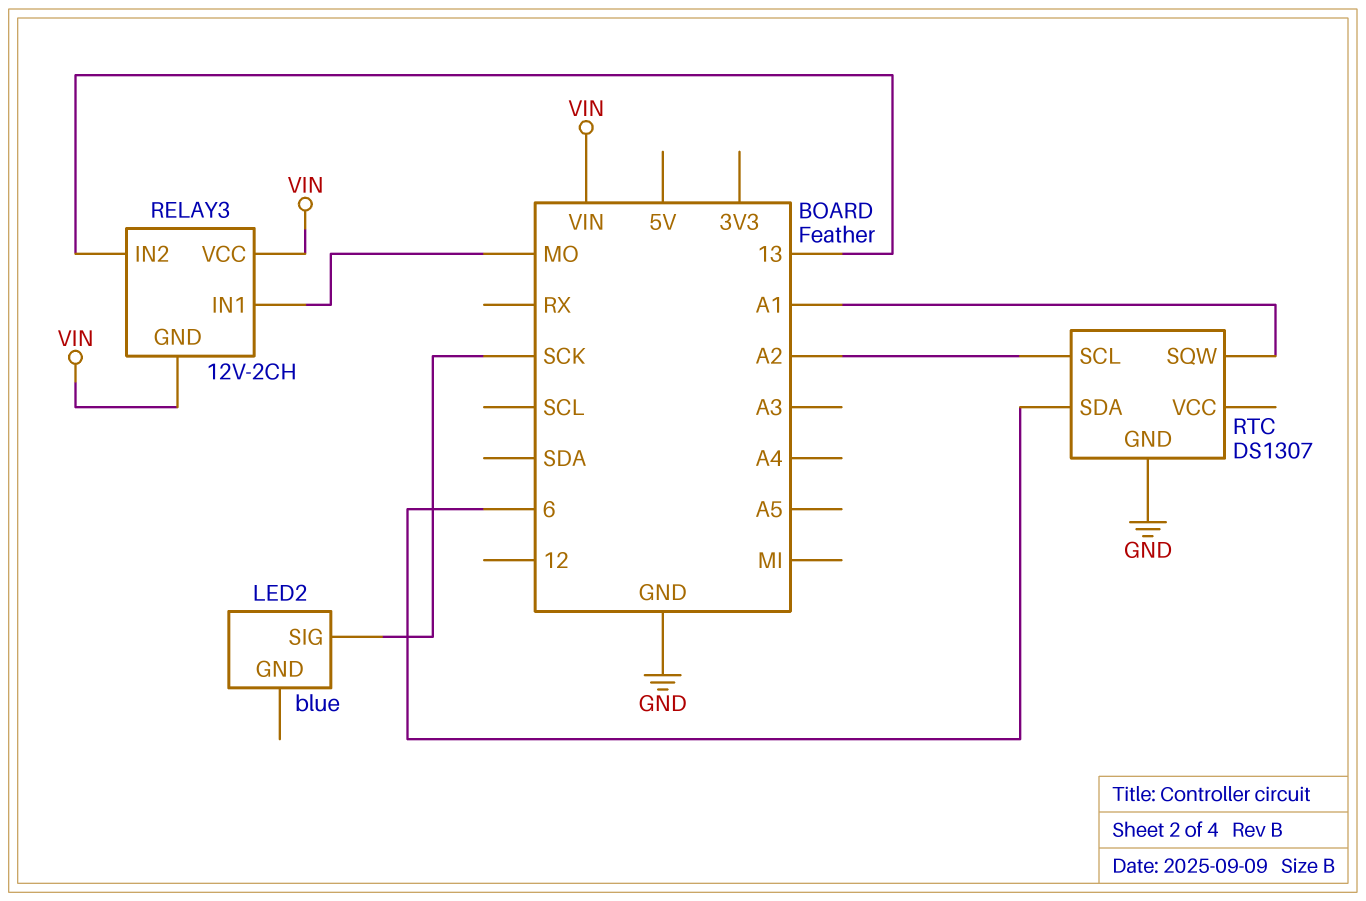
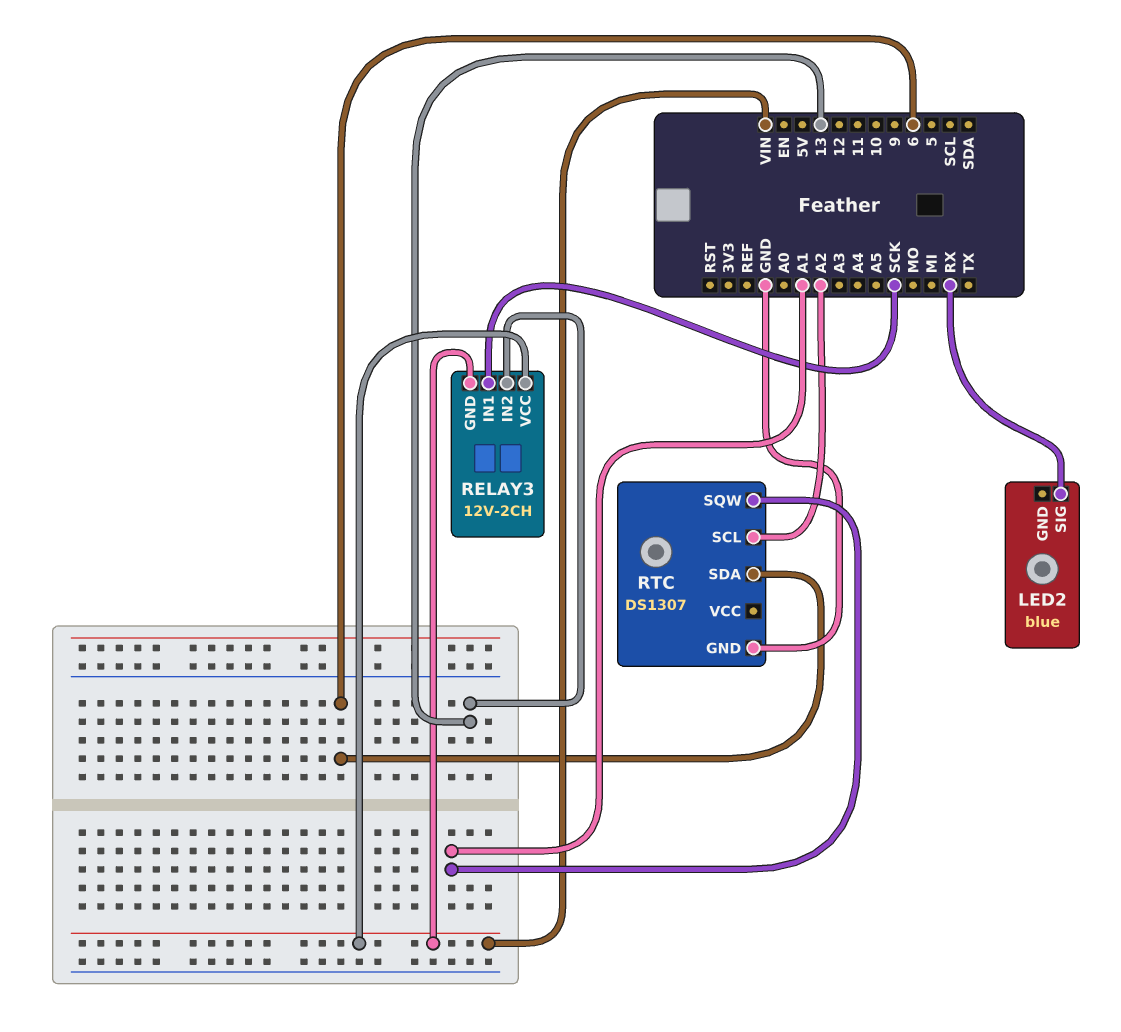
LED2 pin SIG: SCK -> RX
RELAY3 pin IN1: MO -> SCK

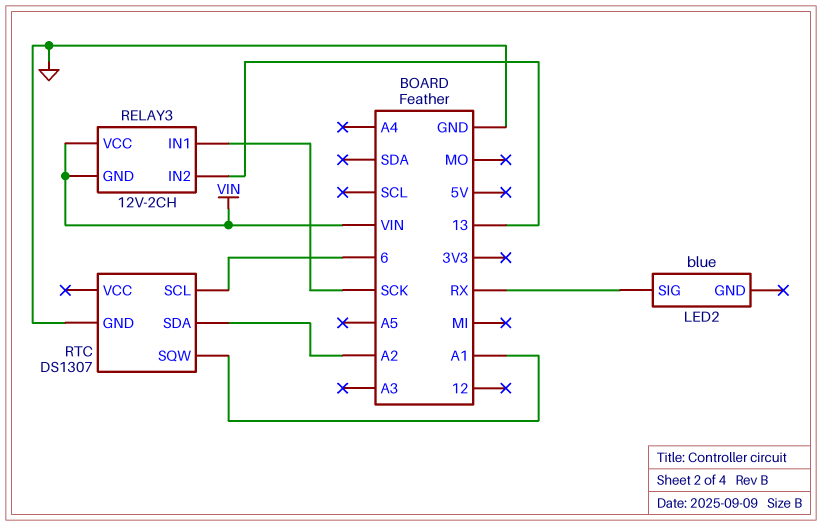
RTC pin SCL: A2 -> 6
RTC pin SDA: 6 -> A2

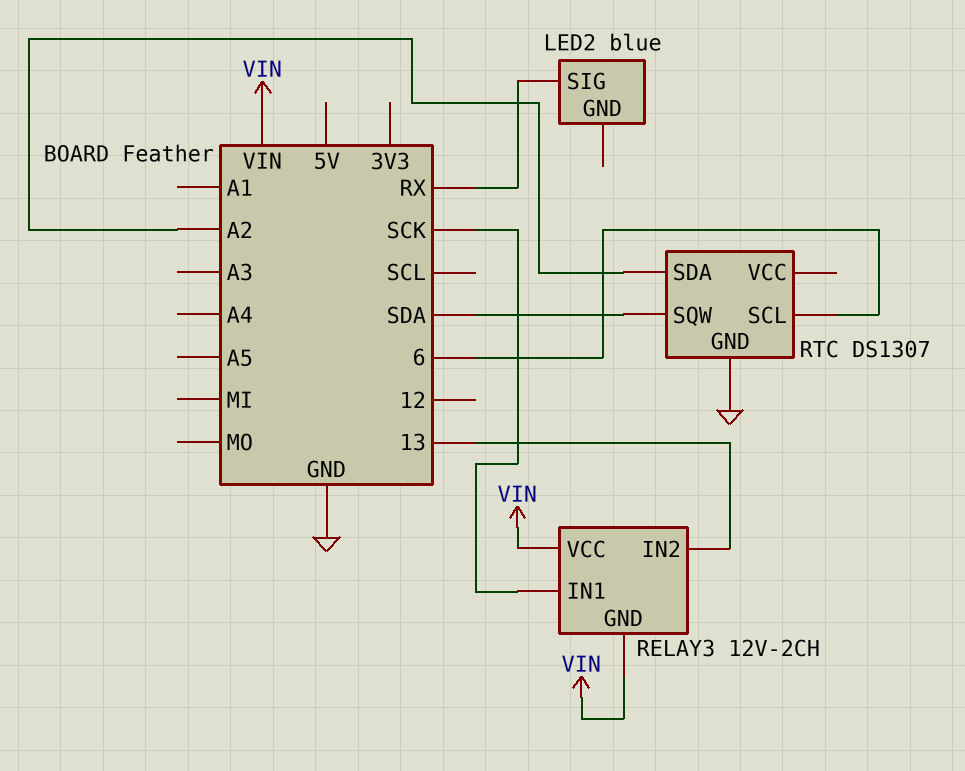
RTC pin SQW: A1 -> SDA

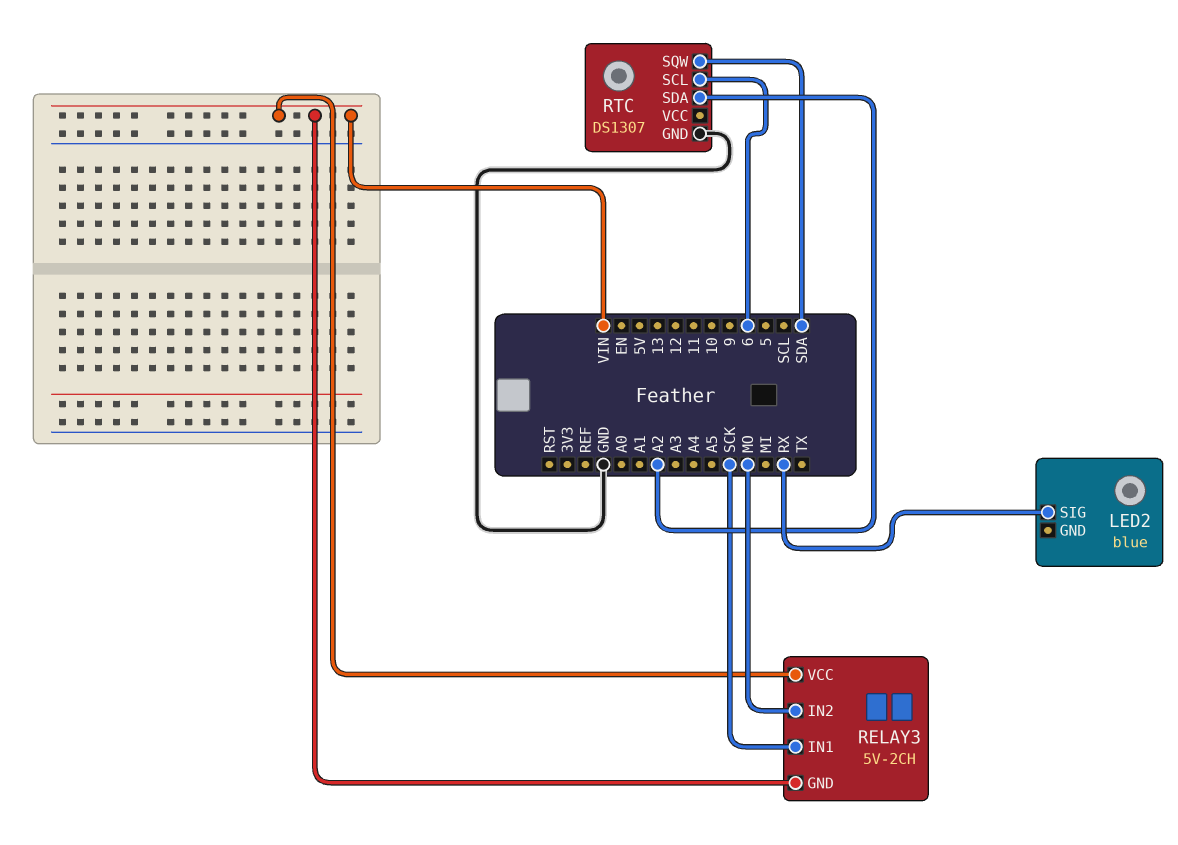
RELAY3: 12V-2CH -> 5V-2CH
RELAY3 pin IN2: 13 -> MO

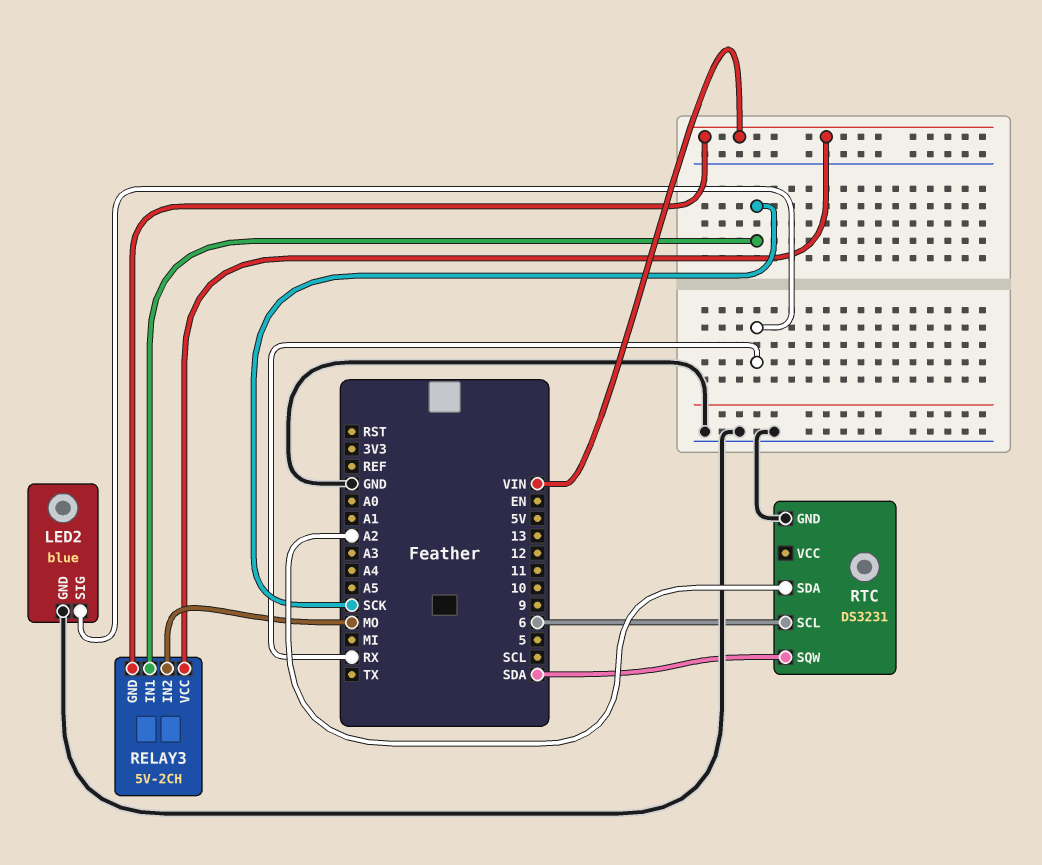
LED2 pin GND: none -> GND
RTC: DS1307 -> DS3231

